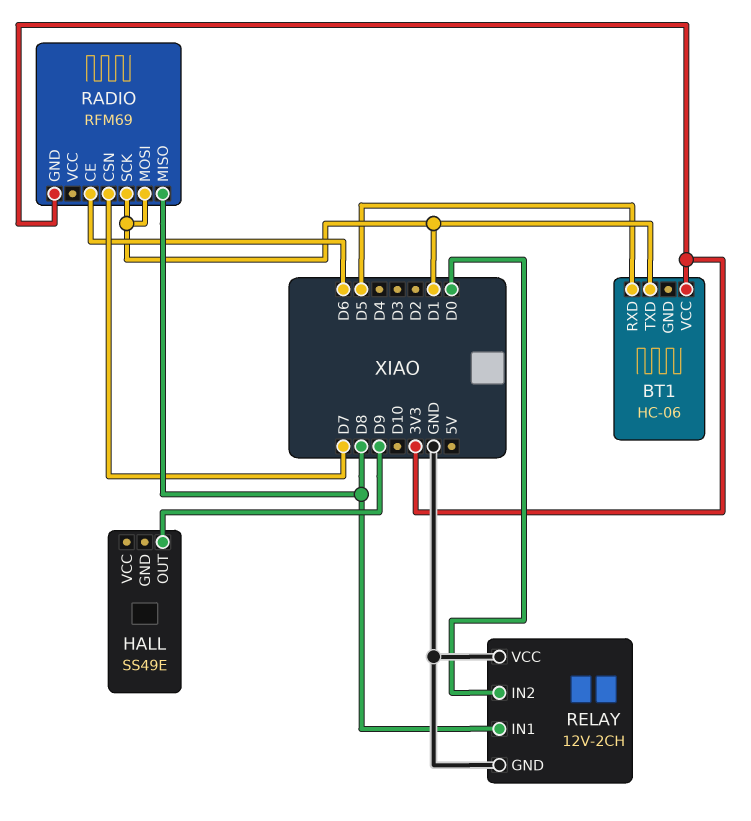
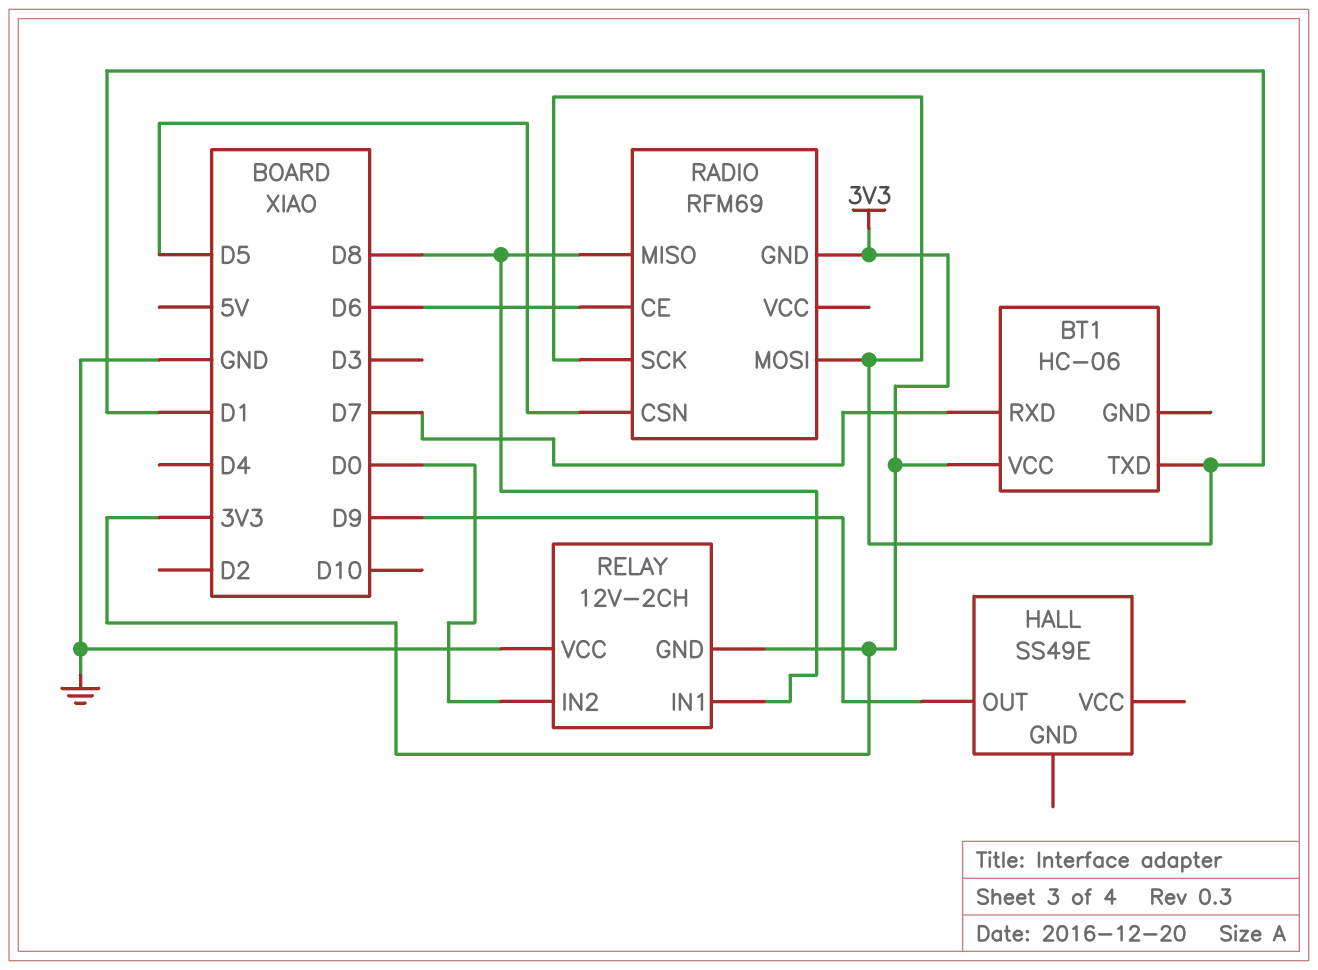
BT1 pin RXD: D5 -> D7
RADIO pin CSN: D7 -> D5
RELAY pin GND: GND -> 3V3

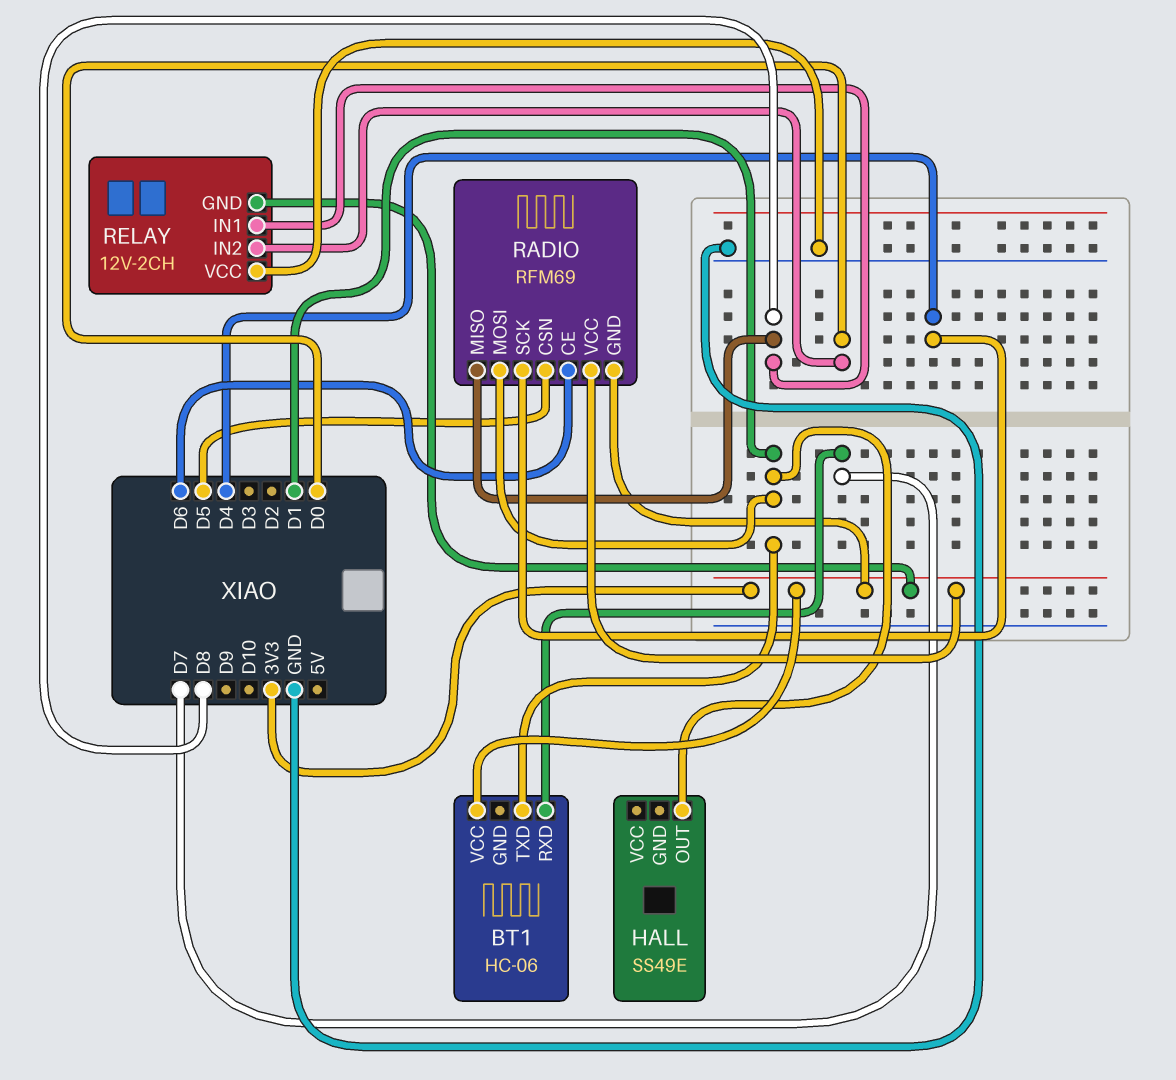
HALL pin OUT: D9 -> D1
RADIO pin SCK: D1 -> D4
RADIO pin VCC: none -> 3V3

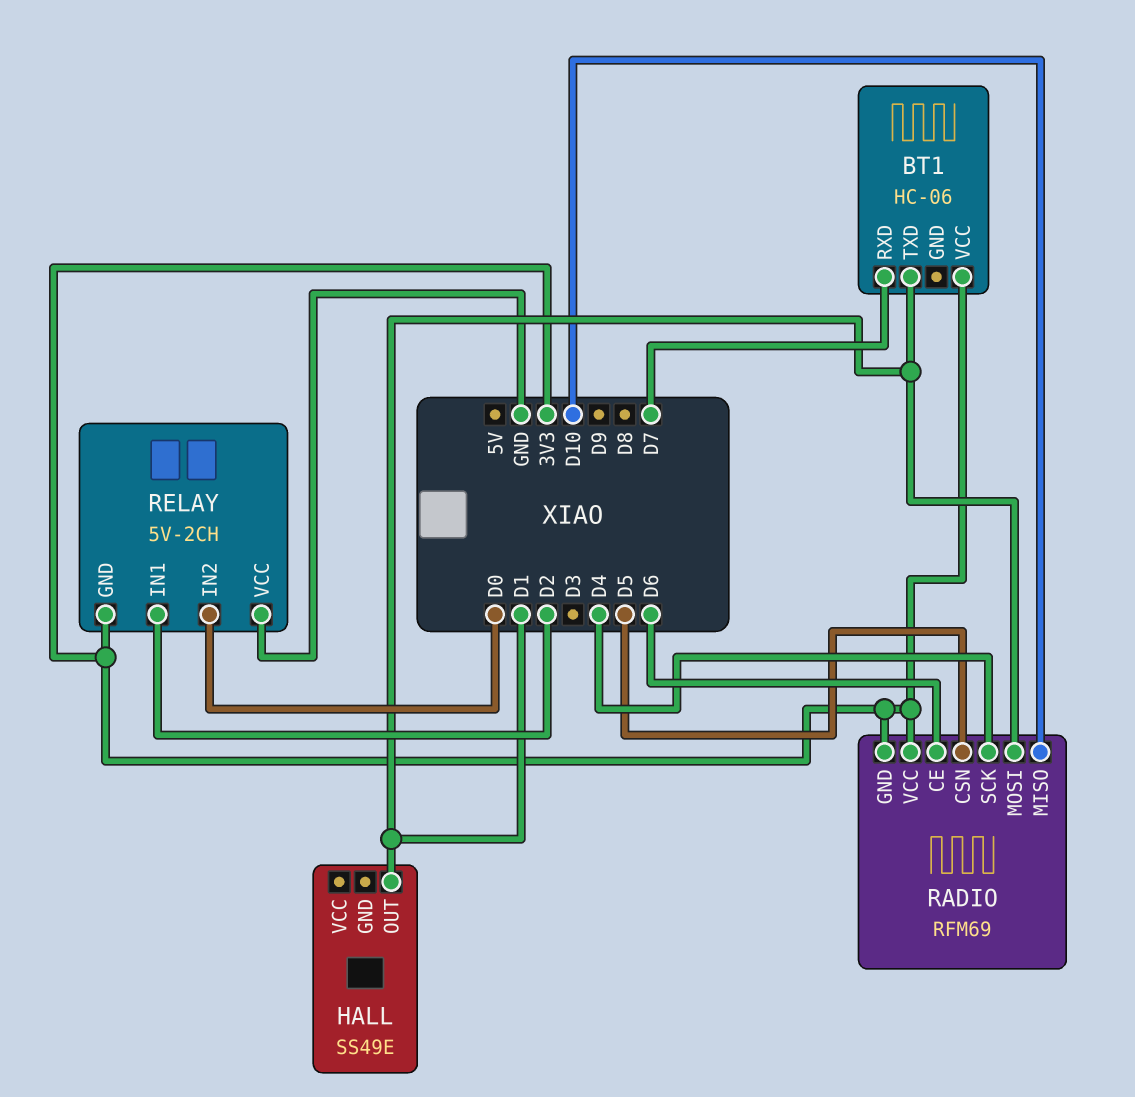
RADIO pin MISO: D8 -> D10
RELAY: 12V-2CH -> 5V-2CH
RELAY pin IN1: D8 -> D2

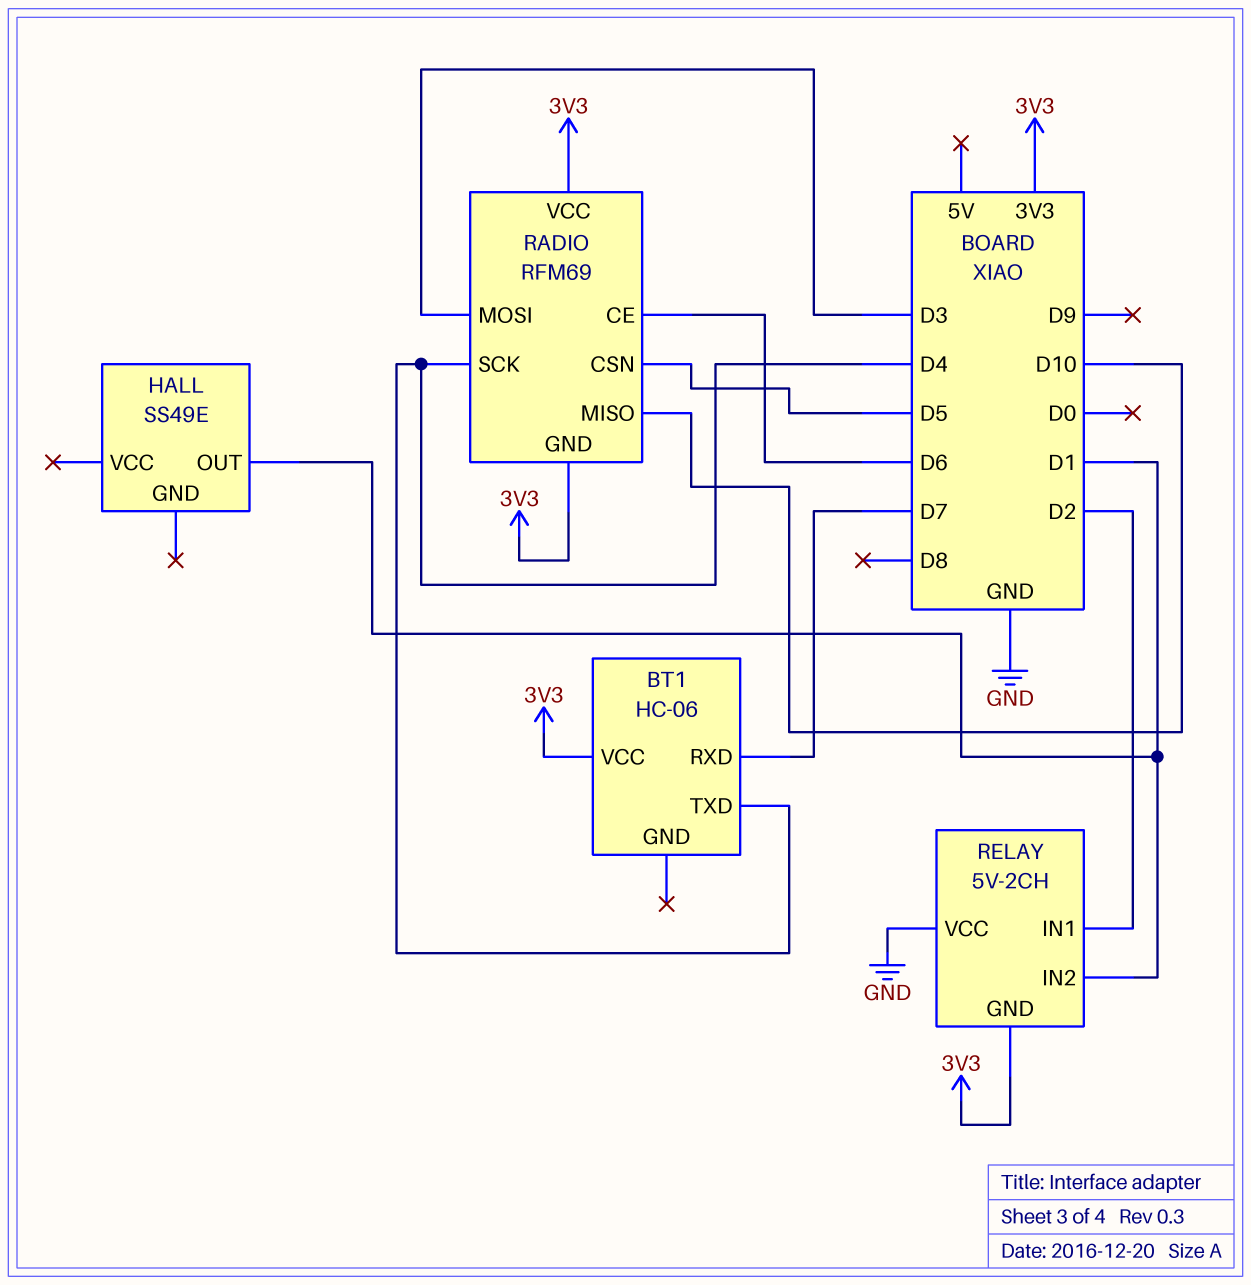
BT1 pin TXD: D1 -> D4
RADIO pin MOSI: D1 -> D3
RELAY pin IN2: D0 -> D1

